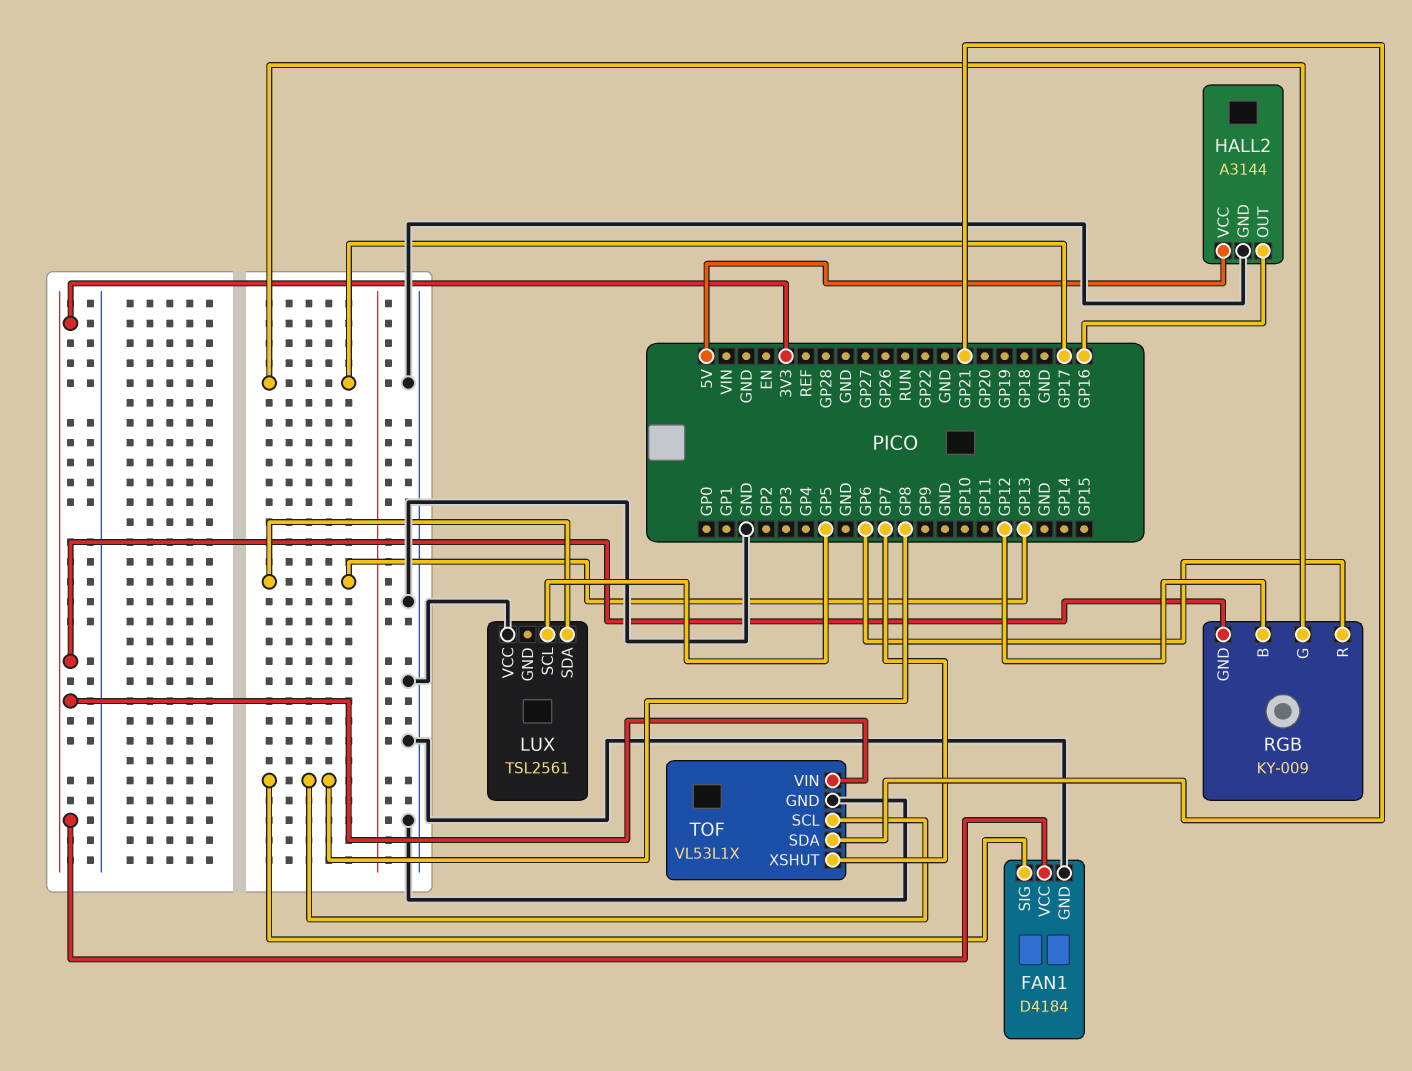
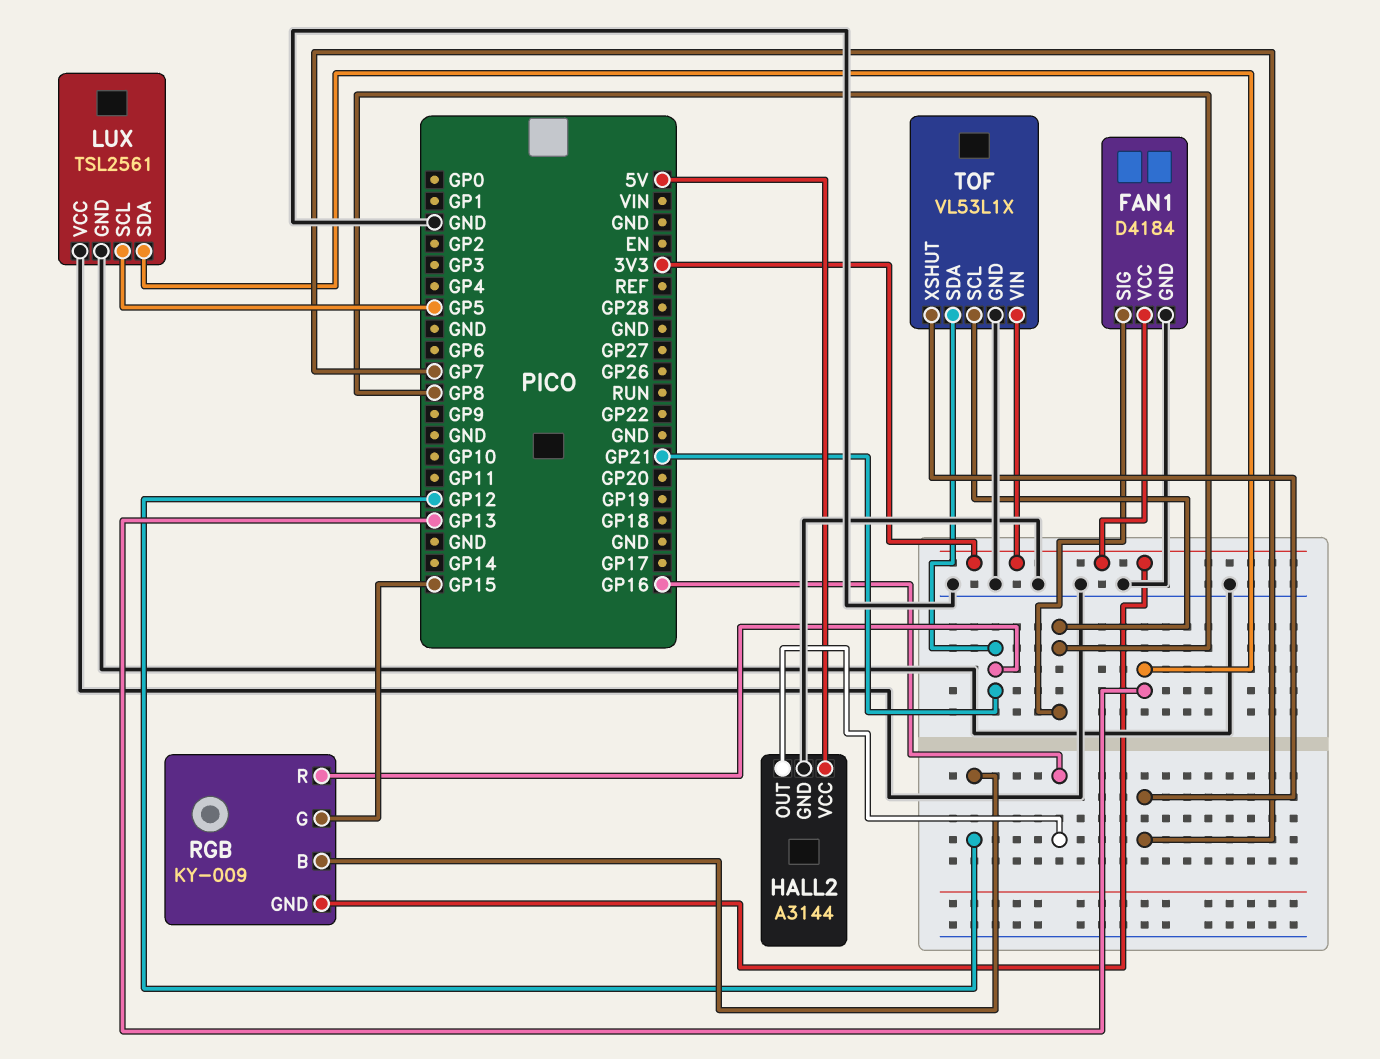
LUX pin GND: none -> GND
RGB pin G: GP17 -> GP15
RGB pin R: GP6 -> GP21

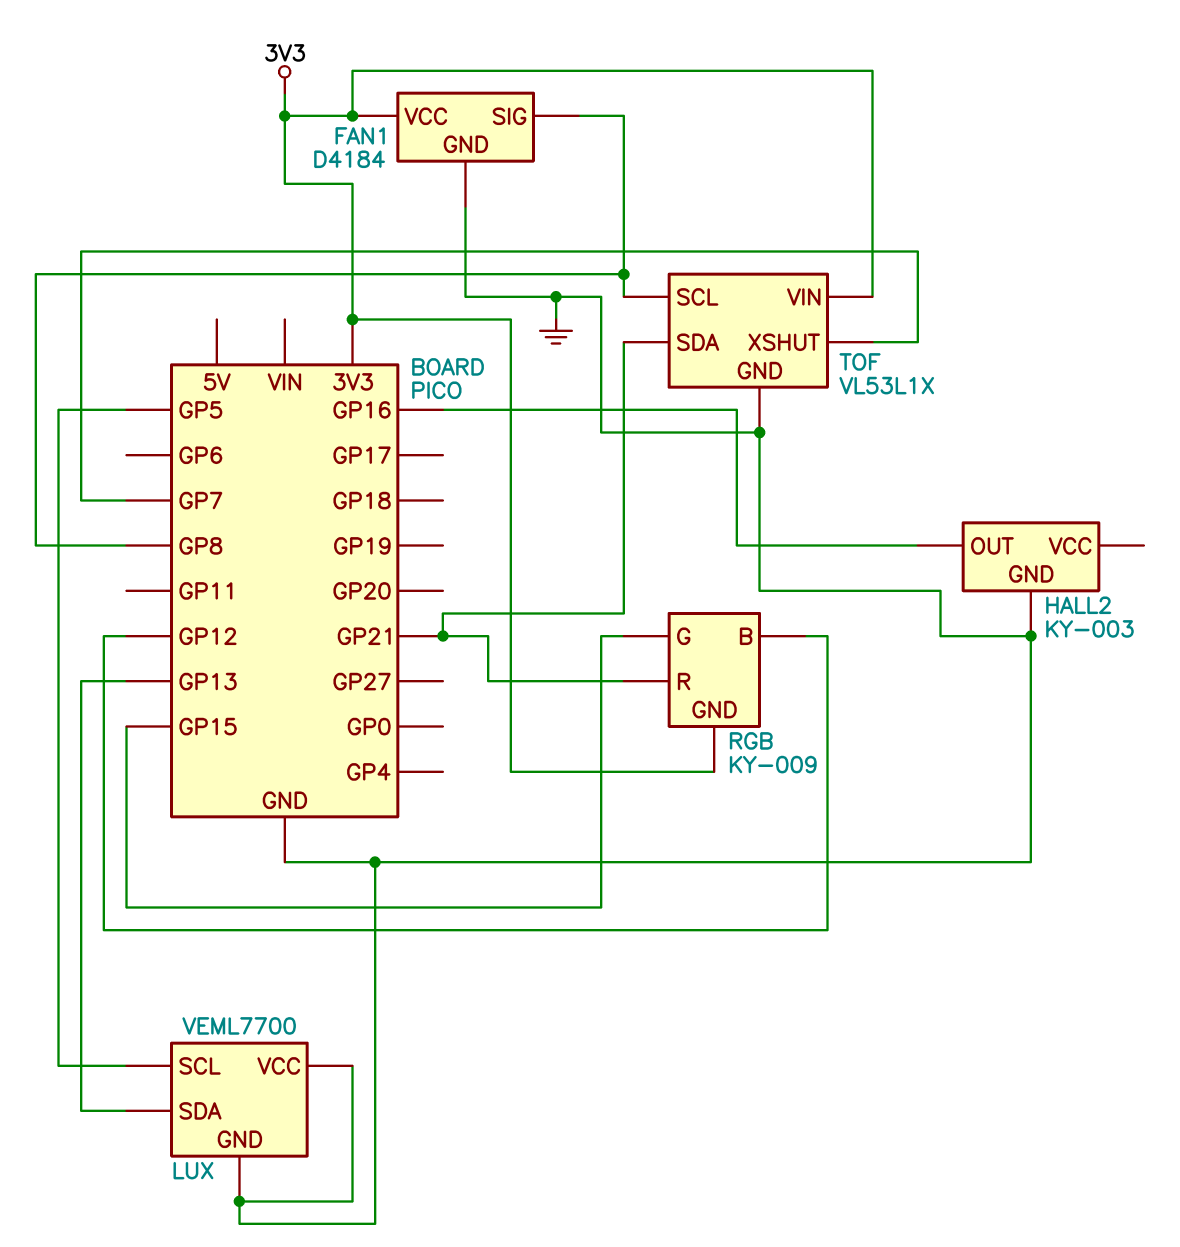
HALL2: A3144 -> KY-003
HALL2 pin VCC: 5V -> none
LUX: TSL2561 -> VEML7700

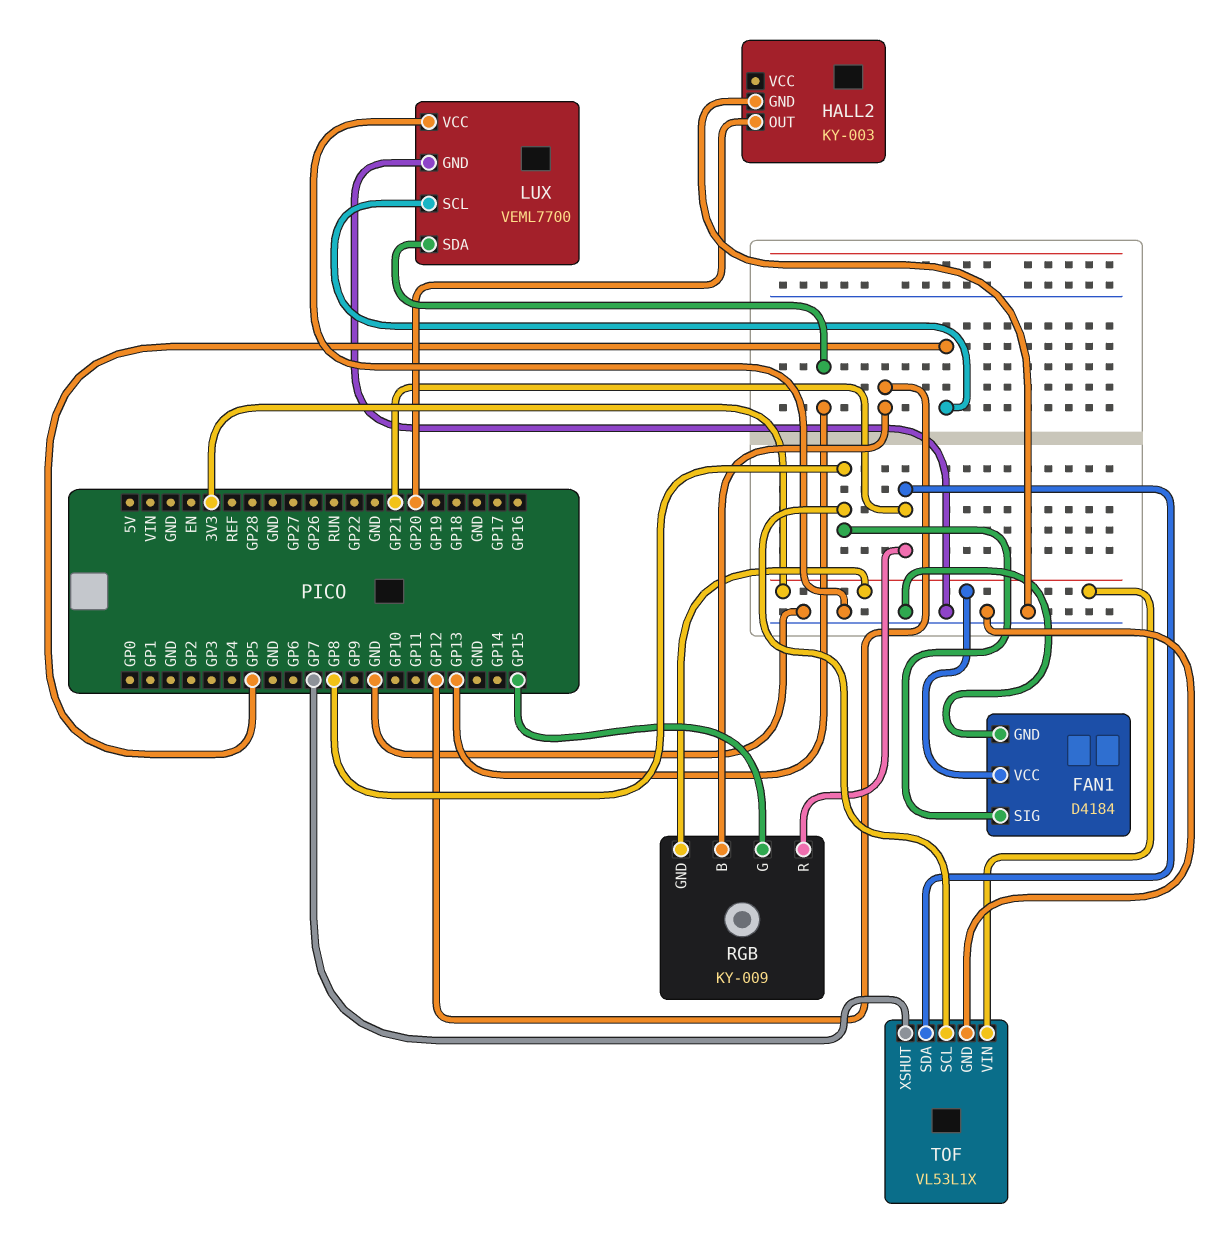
HALL2 pin OUT: GP16 -> GP20

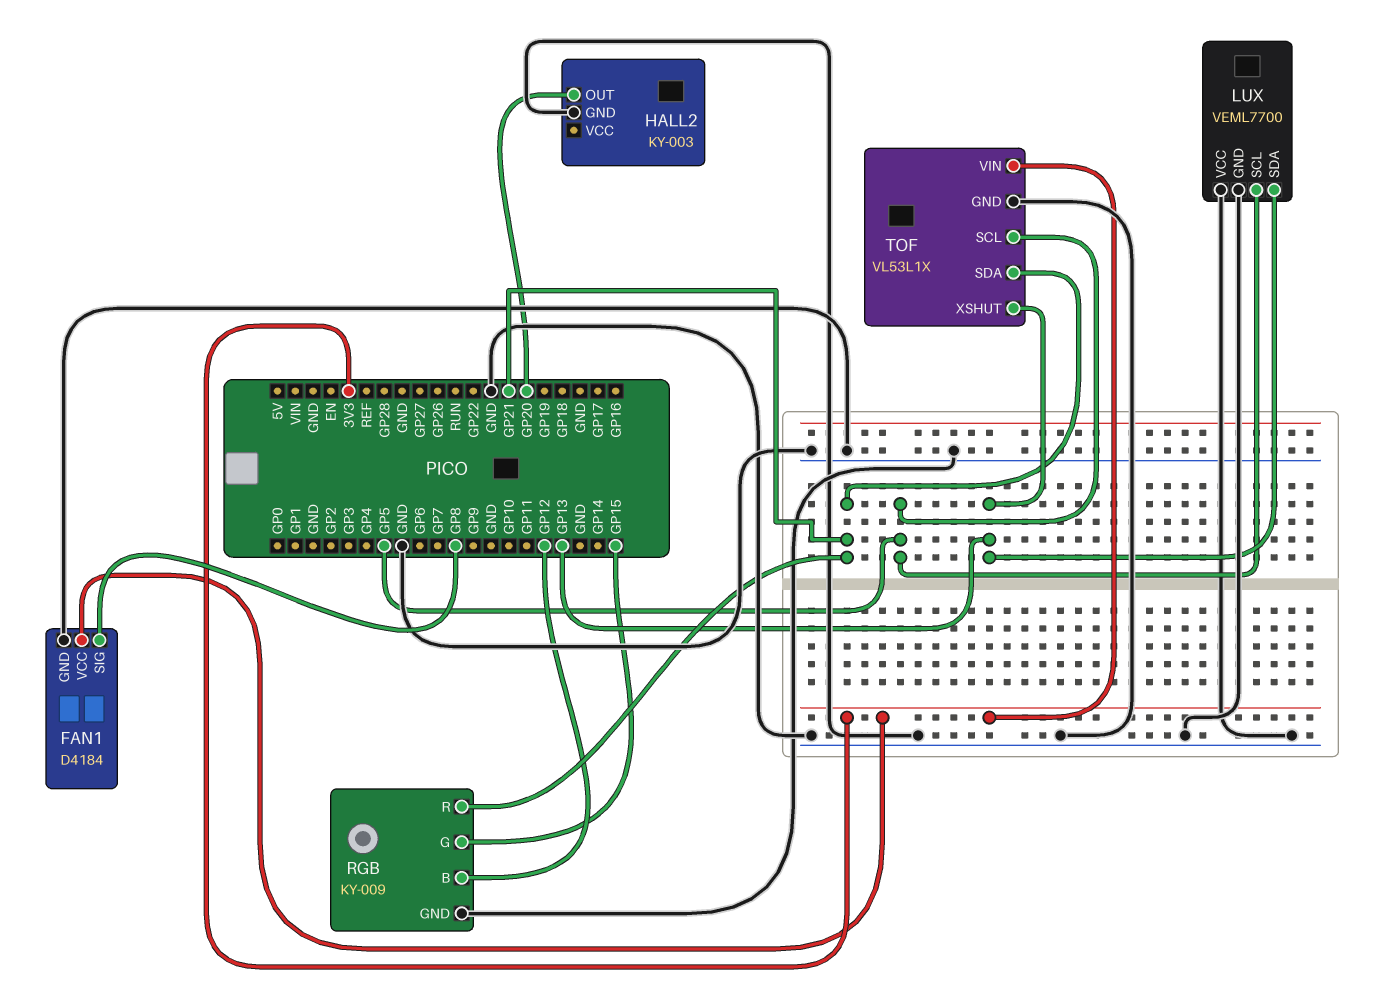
RGB pin GND: 3V3 -> GND
TOF pin SCL: GP8 -> GP5
TOF pin XSHUT: GP7 -> GP13

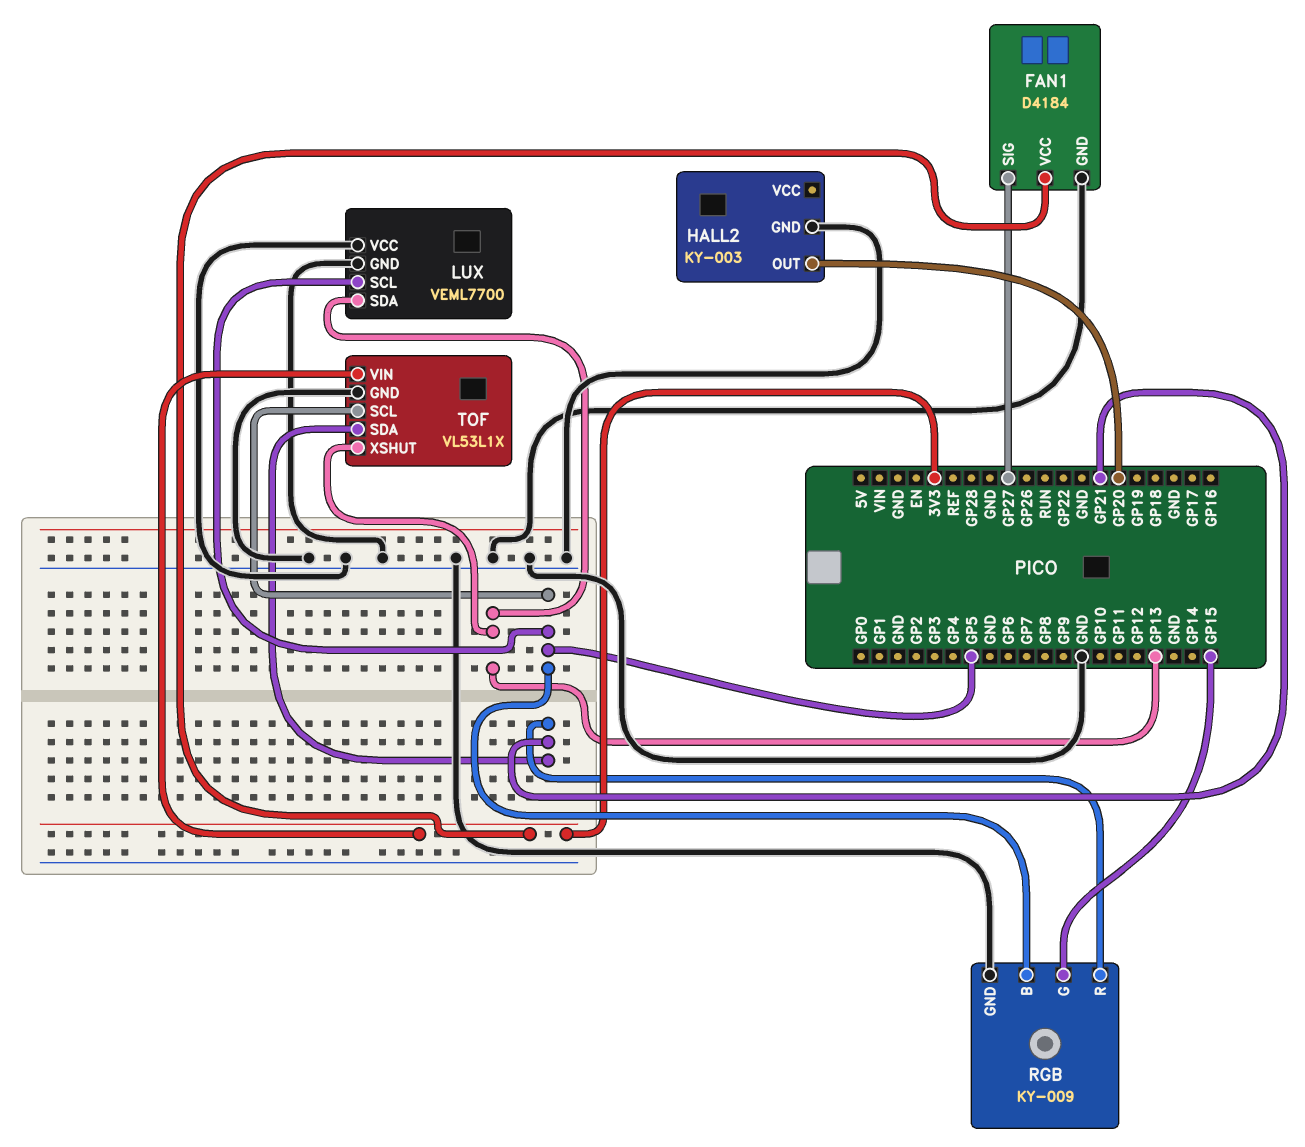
FAN1 pin SIG: GP8 -> GP27
RGB pin B: GP12 -> GP5

